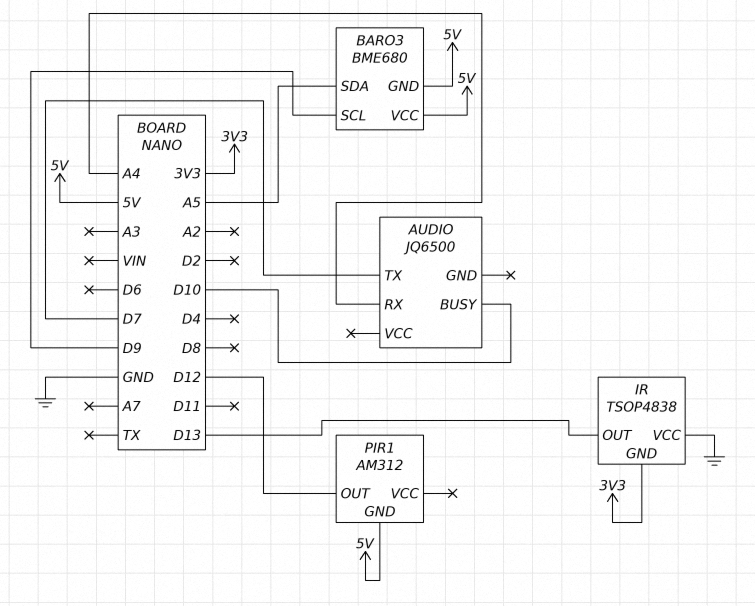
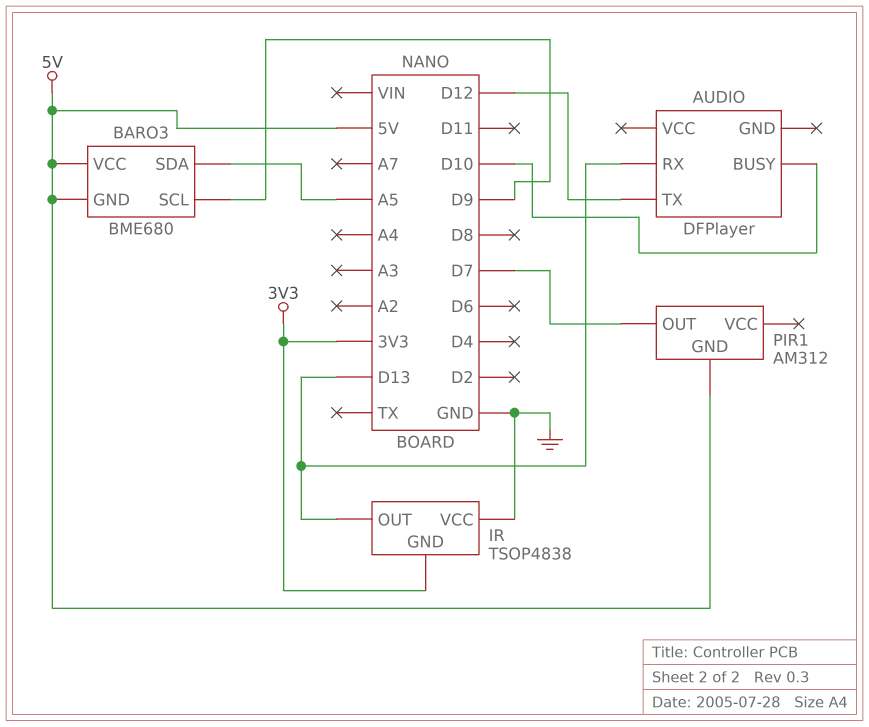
AUDIO: JQ6500 -> DFPlayer
AUDIO pin RX: A4 -> D13
AUDIO pin TX: D7 -> D12
PIR1 pin OUT: D12 -> D7

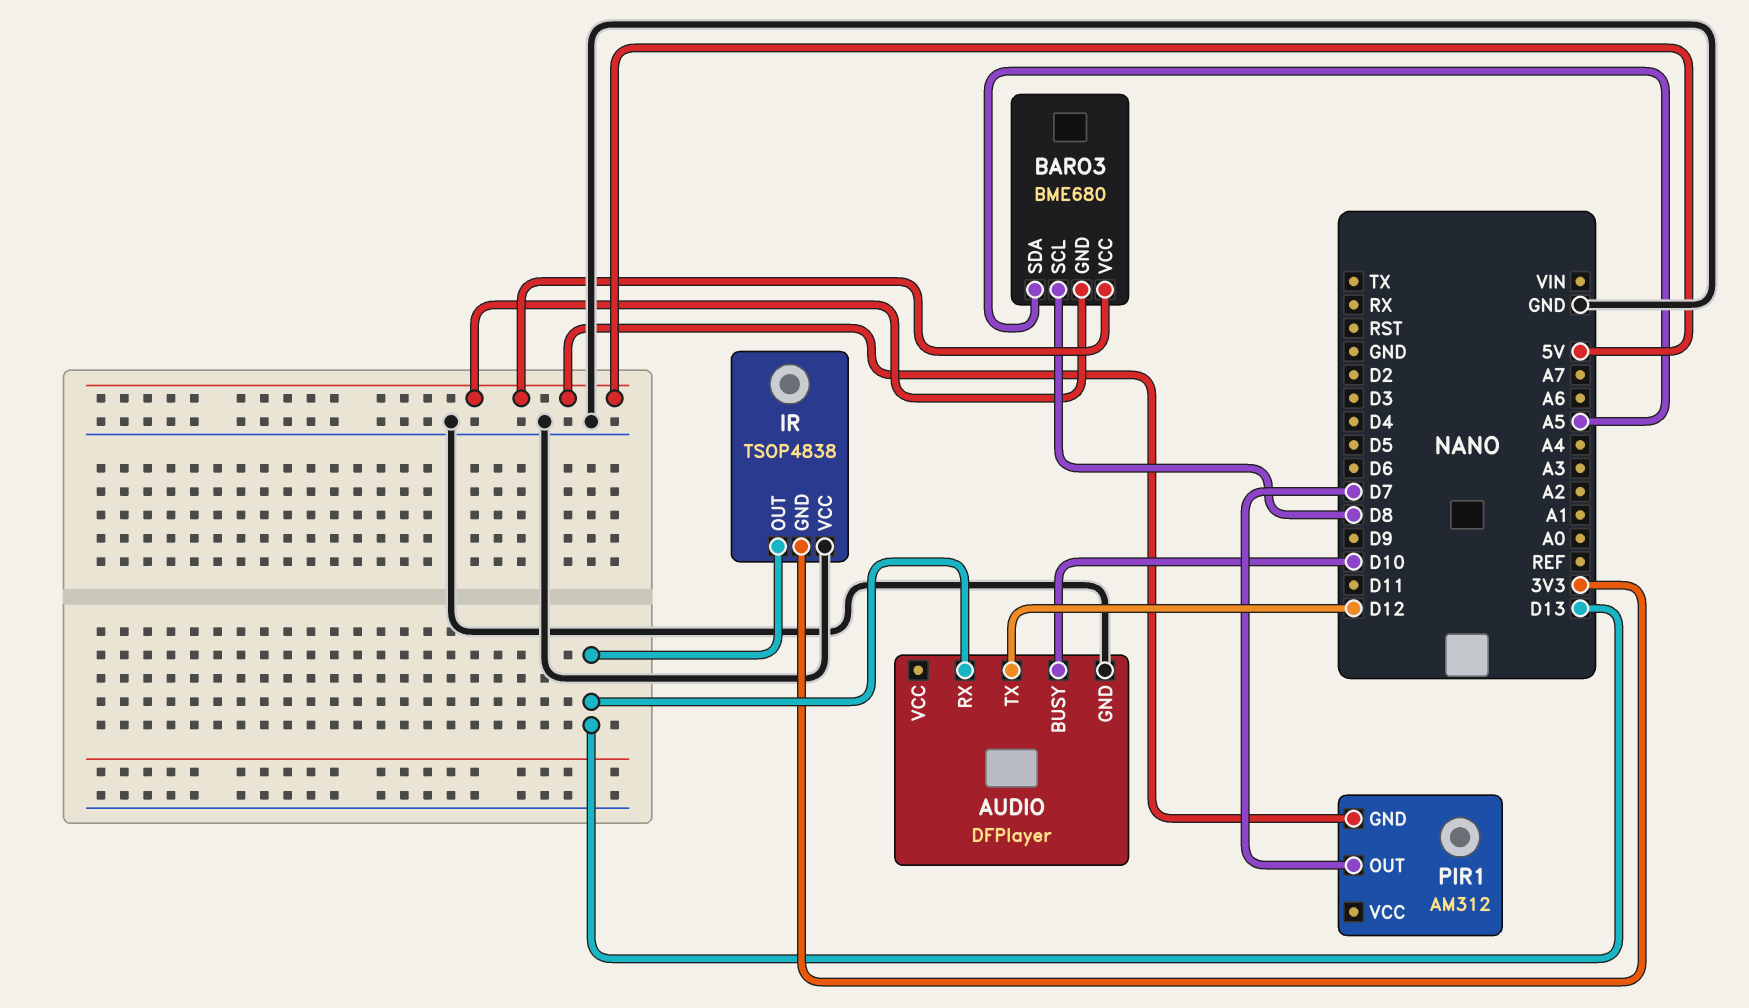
AUDIO pin GND: none -> GND
BARO3 pin SCL: D9 -> D8

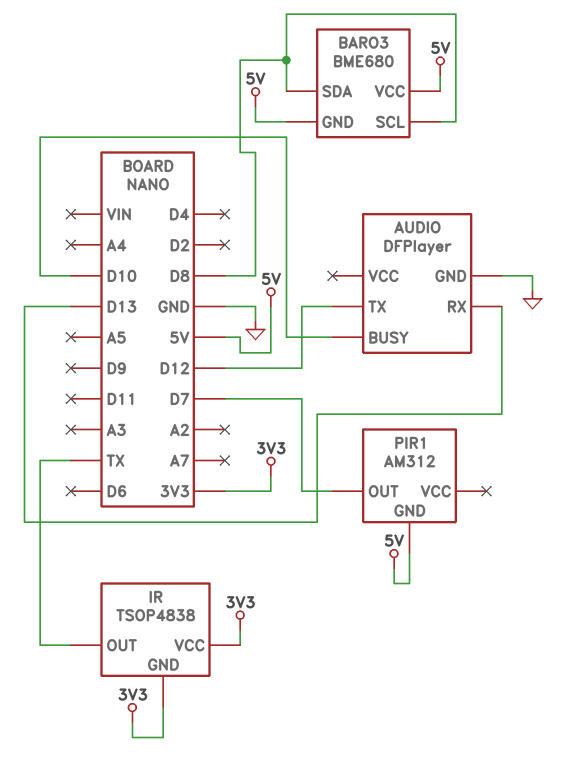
BARO3 pin SDA: A5 -> D8
IR pin OUT: D13 -> TX
IR pin VCC: GND -> 3V3

